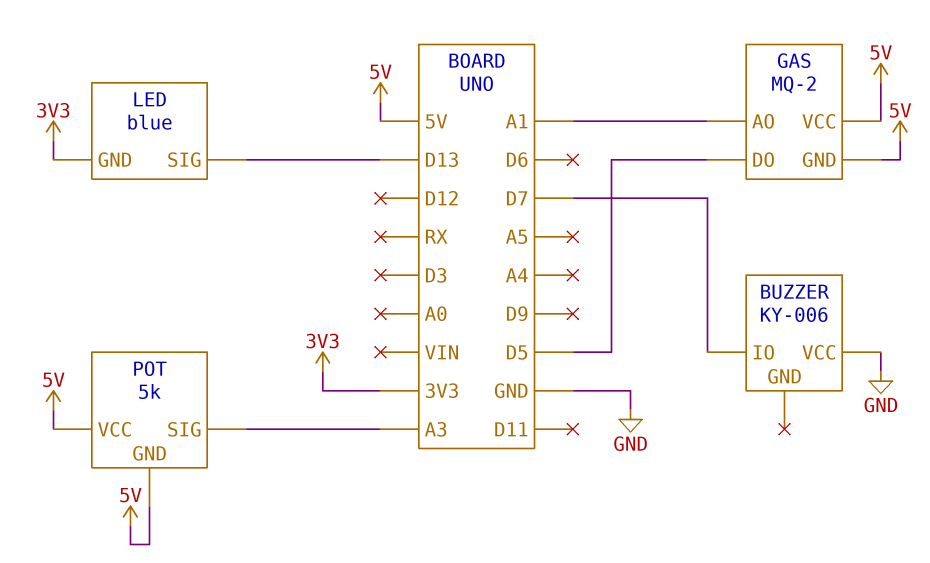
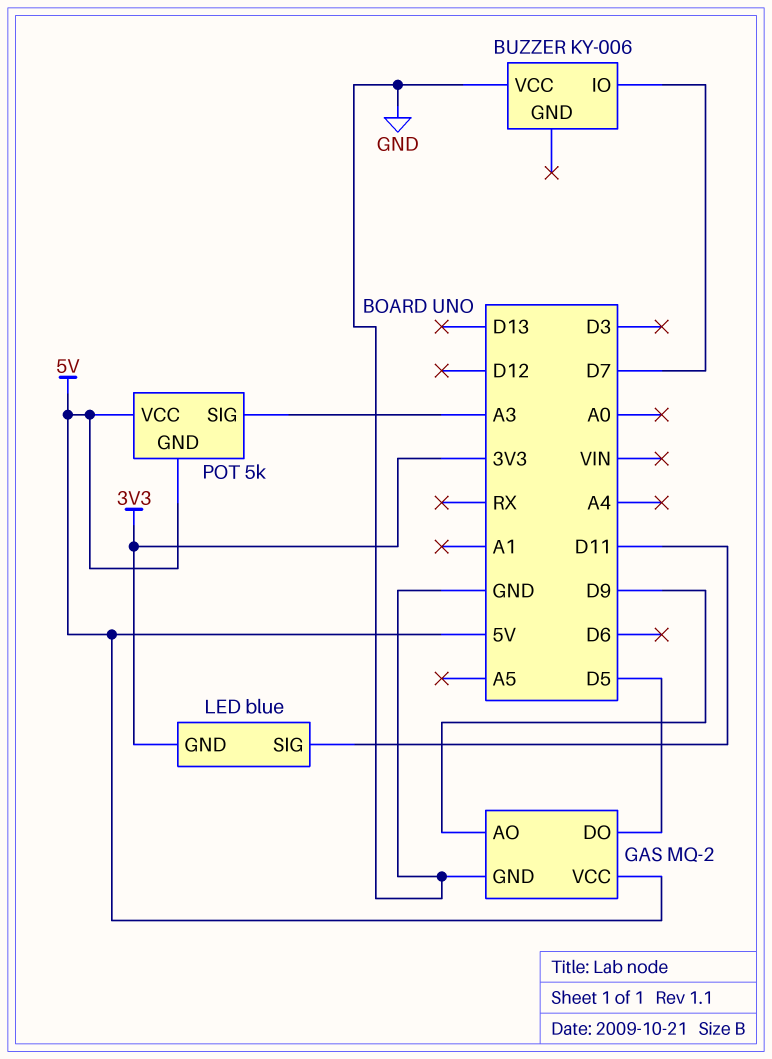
GAS pin AO: A1 -> D9
GAS pin GND: 5V -> GND
LED pin SIG: D13 -> D11

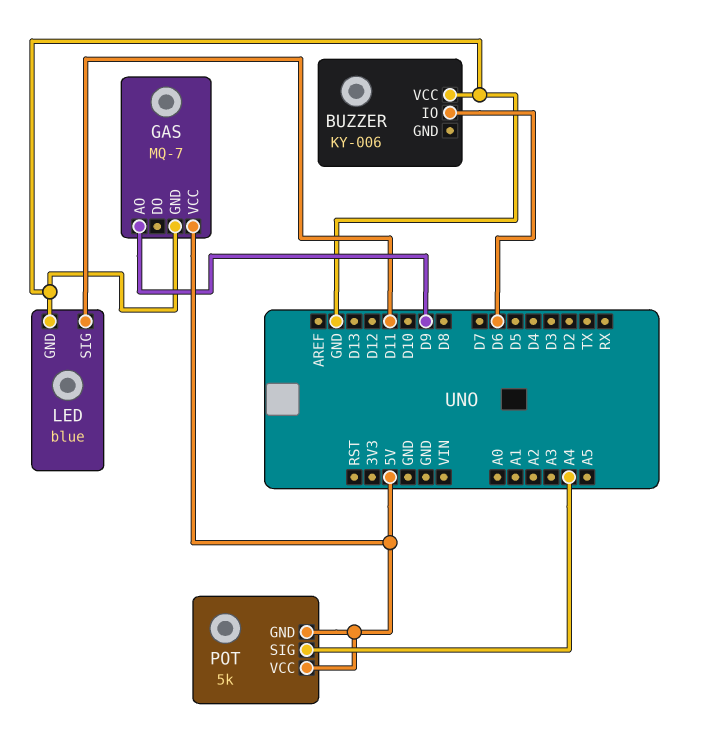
BUZZER pin IO: D7 -> D6
GAS: MQ-2 -> MQ-7
GAS pin DO: D5 -> none
LED pin GND: 3V3 -> GND
POT pin SIG: A3 -> A4

